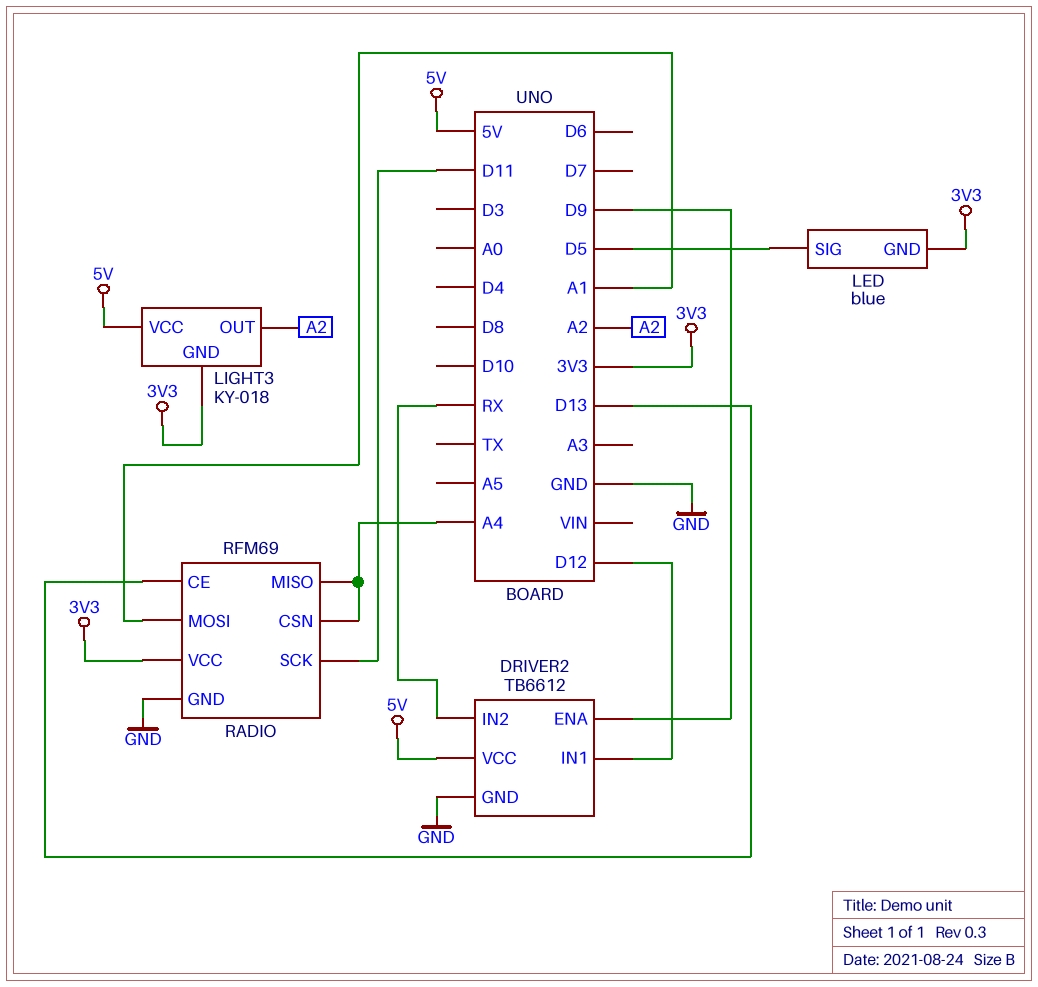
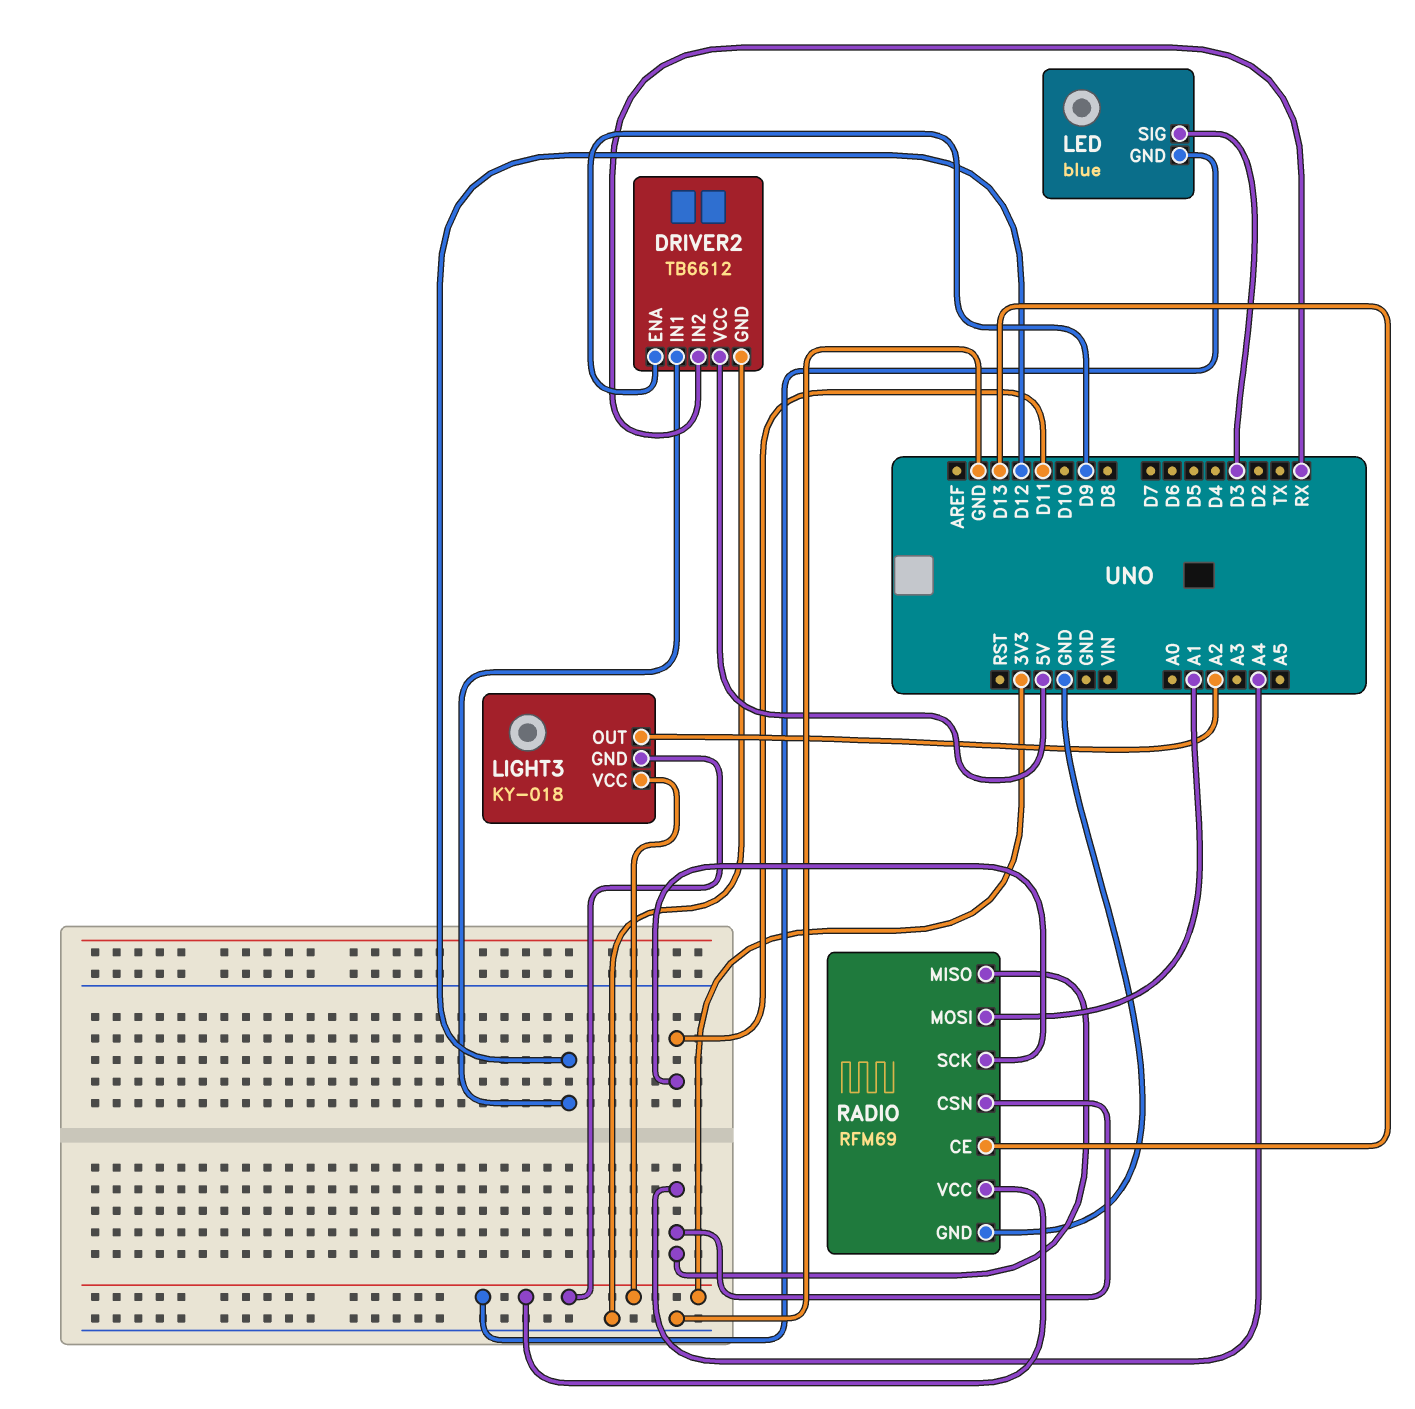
LED pin SIG: D5 -> D3
LIGHT3 pin VCC: 5V -> 3V3

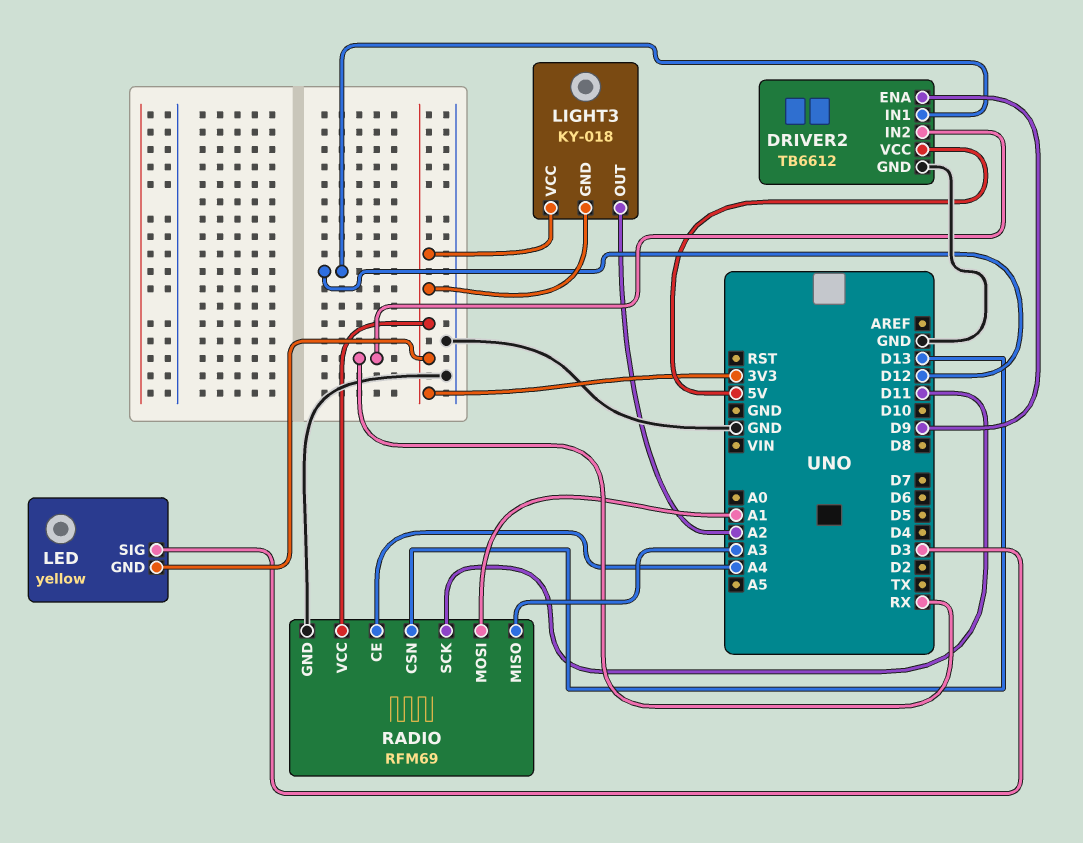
LED: blue -> yellow
RADIO pin CE: D13 -> A4
RADIO pin CSN: A4 -> D13
RADIO pin MISO: A4 -> A3

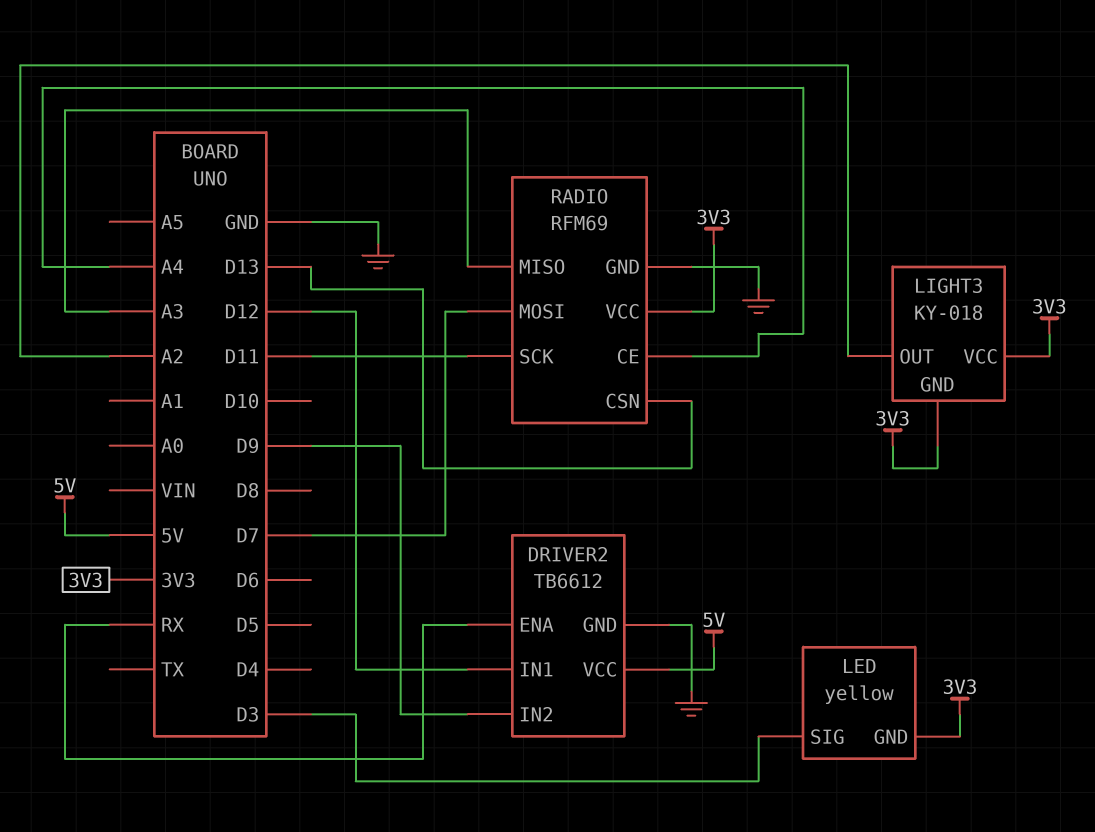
DRIVER2 pin ENA: D9 -> RX
DRIVER2 pin IN2: RX -> D9
RADIO pin MOSI: A1 -> D7

